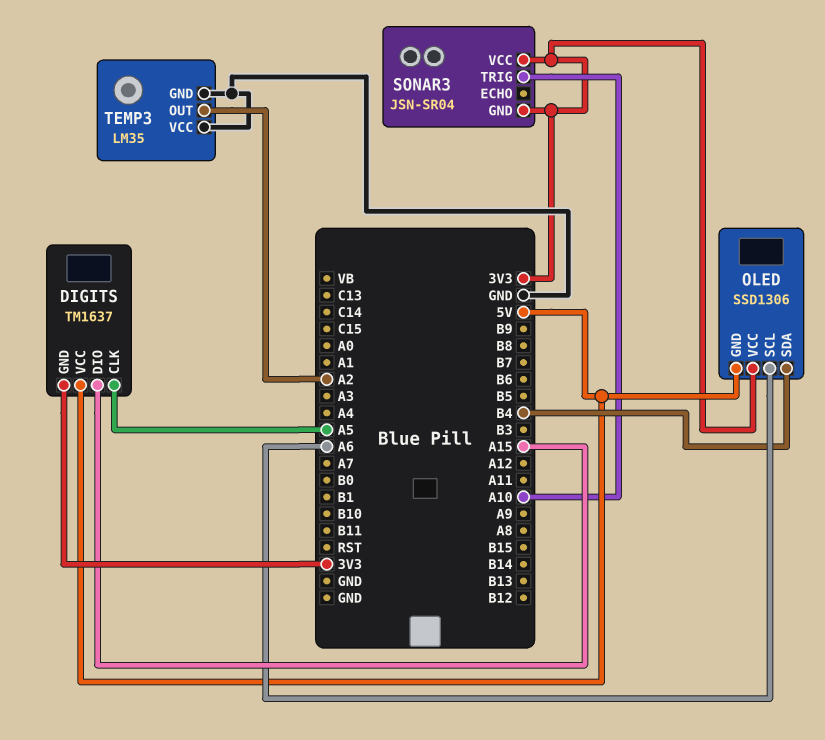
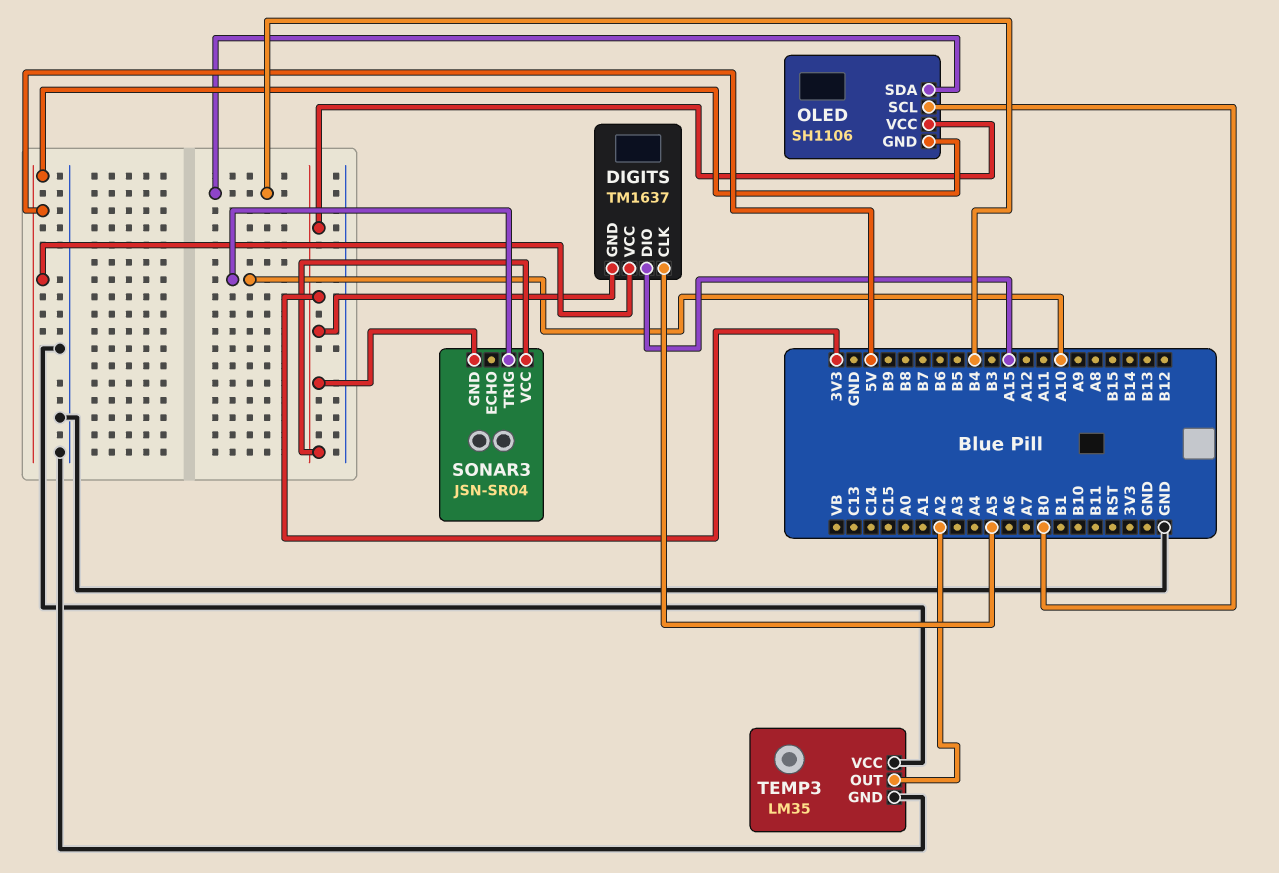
OLED: SSD1306 -> SH1106
OLED pin SCL: A6 -> B0

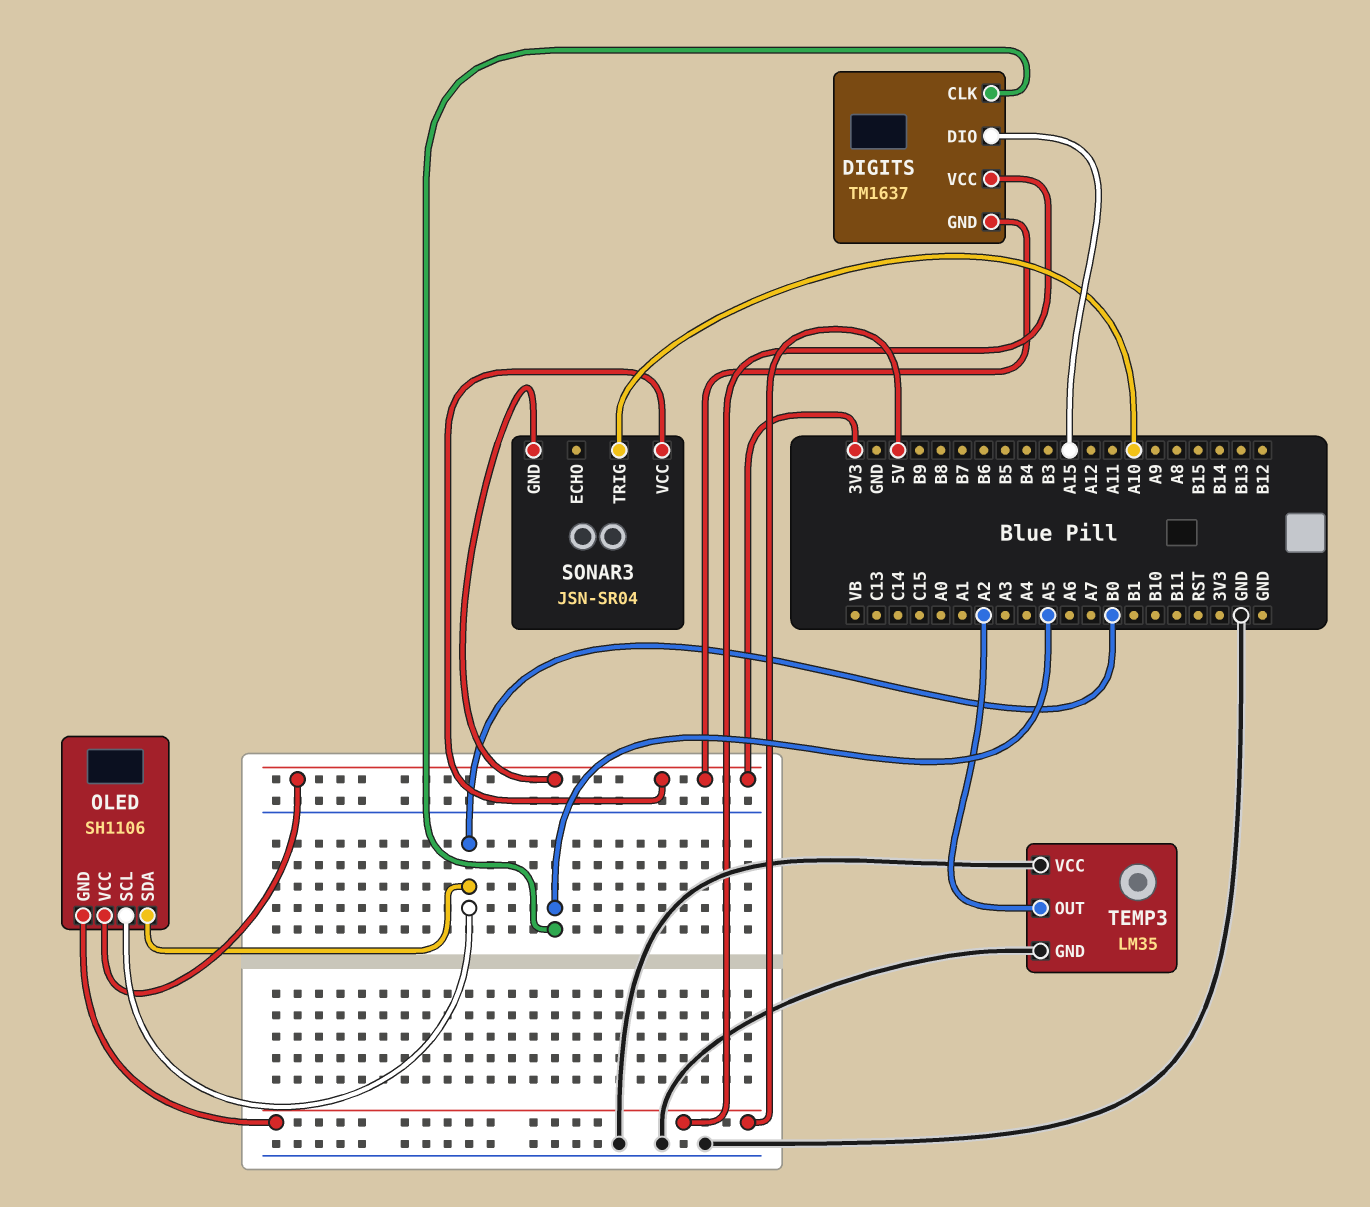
OLED pin SDA: B4 -> B0

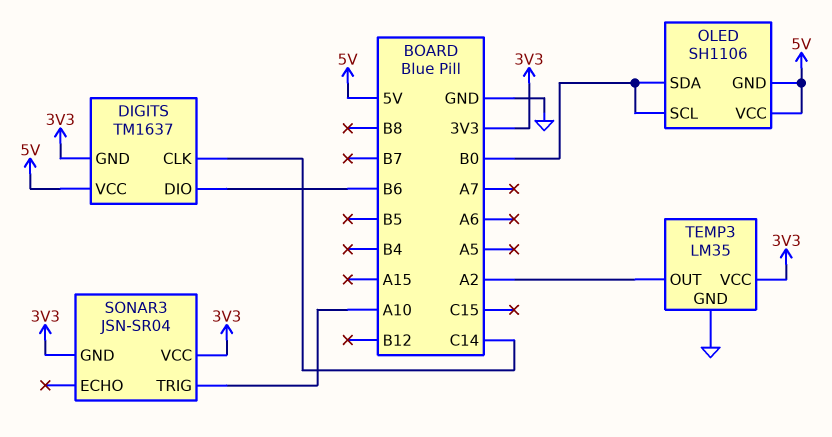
DIGITS pin CLK: A5 -> C14
DIGITS pin DIO: A15 -> B6
OLED pin VCC: 3V3 -> 5V
TEMP3 pin VCC: GND -> 3V3

